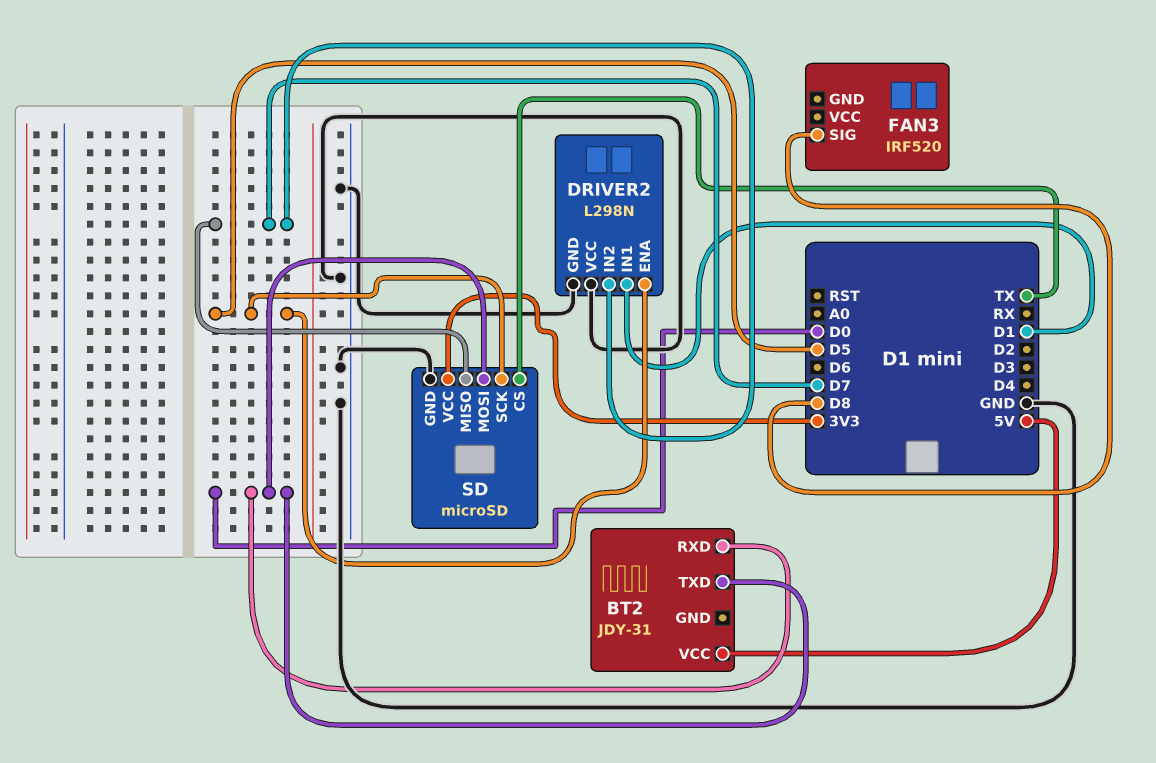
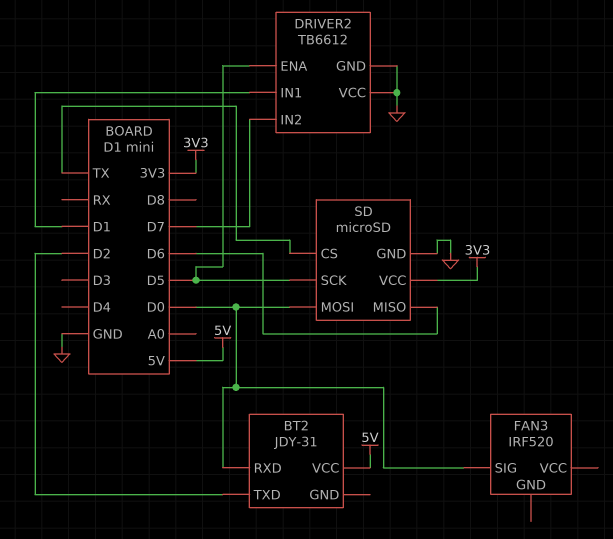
BT2 pin TXD: D0 -> D2
DRIVER2: L298N -> TB6612
FAN3 pin SIG: D8 -> D0
SD pin MISO: D7 -> D6

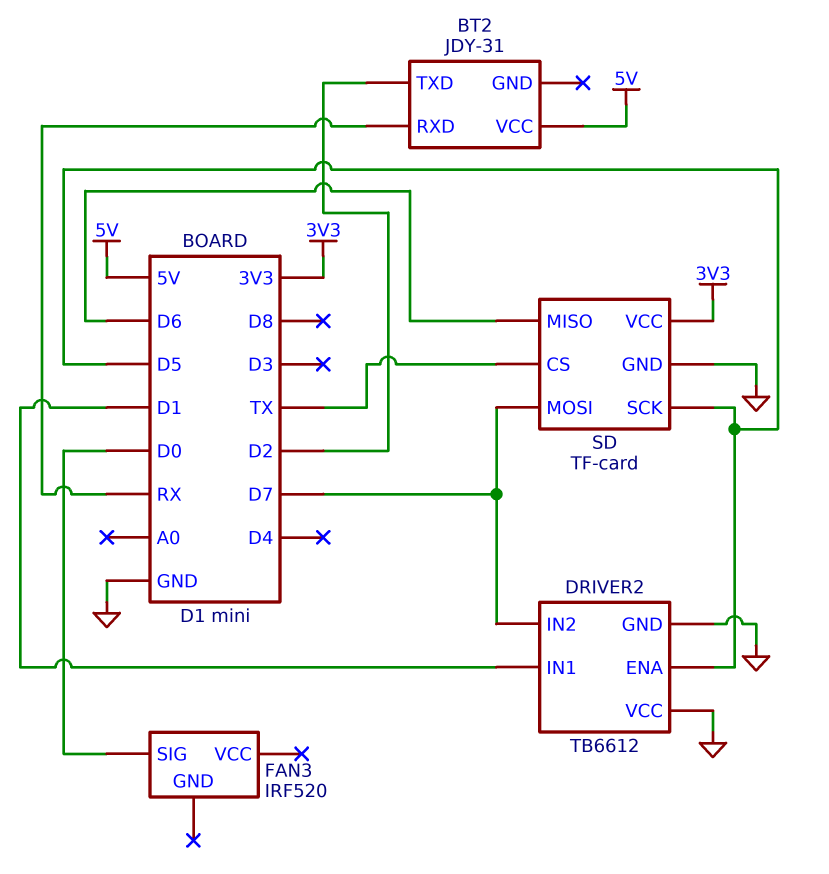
BT2 pin RXD: D0 -> RX
SD: microSD -> TF-card
SD pin MOSI: D0 -> D7

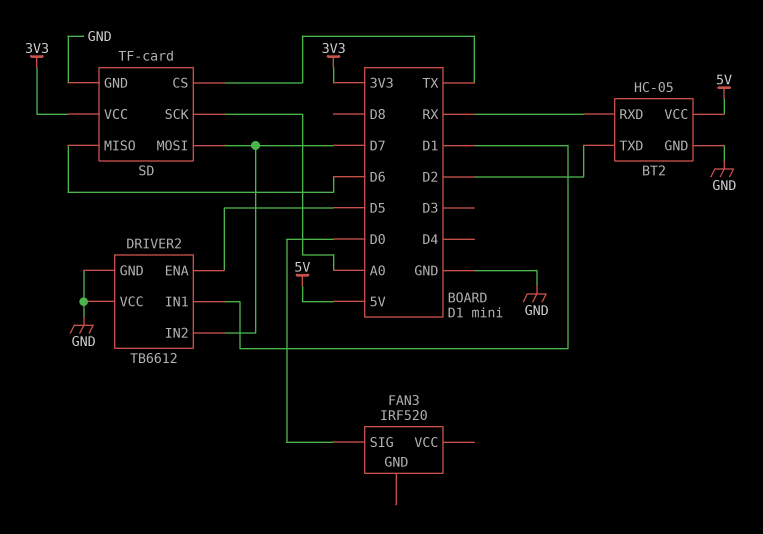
BT2: JDY-31 -> HC-05
BT2 pin GND: none -> GND
SD pin SCK: D5 -> A0

